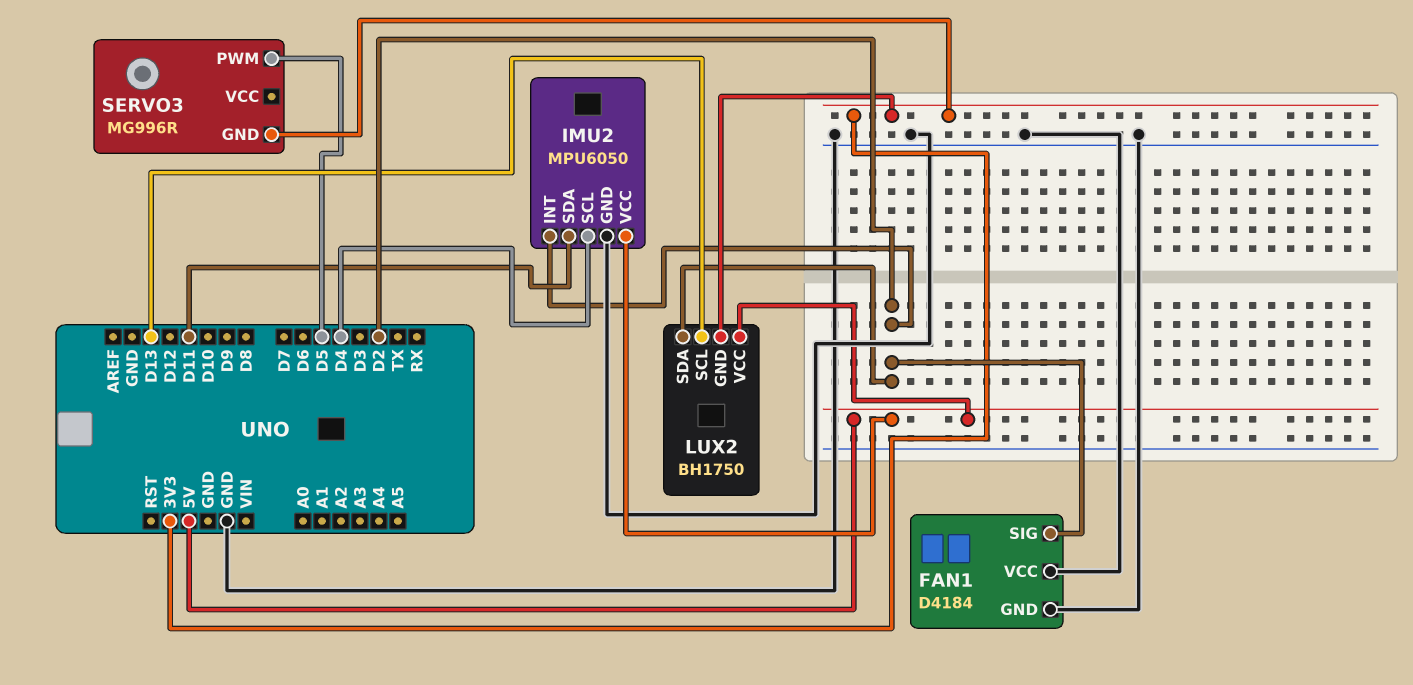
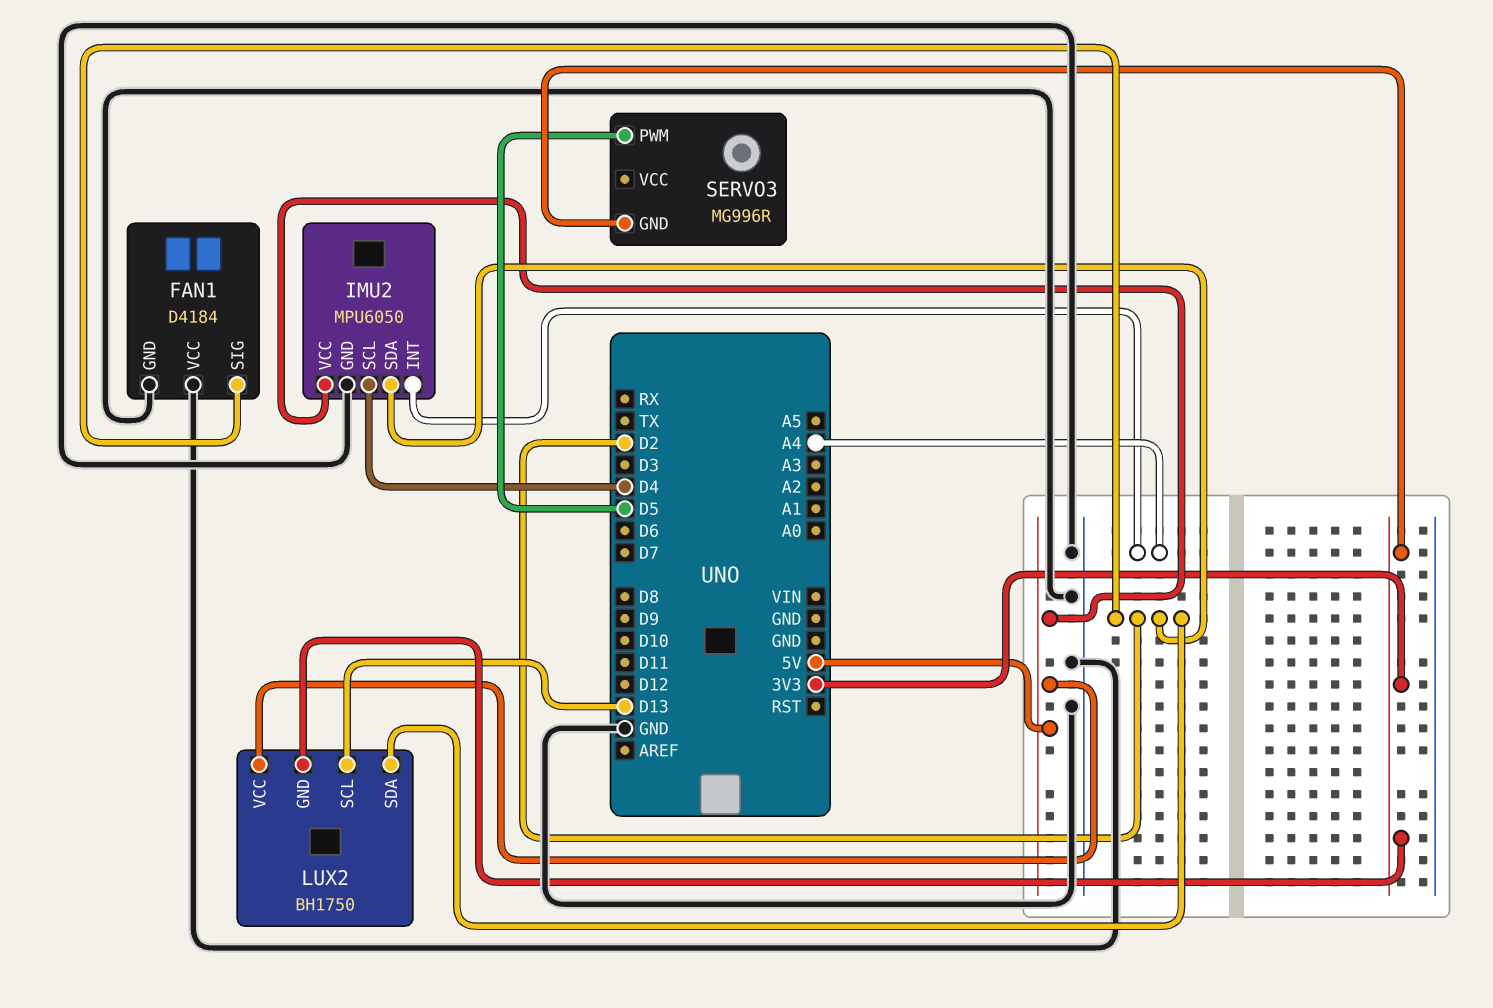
IMU2 pin INT: D2 -> A4
IMU2 pin SDA: D11 -> D2

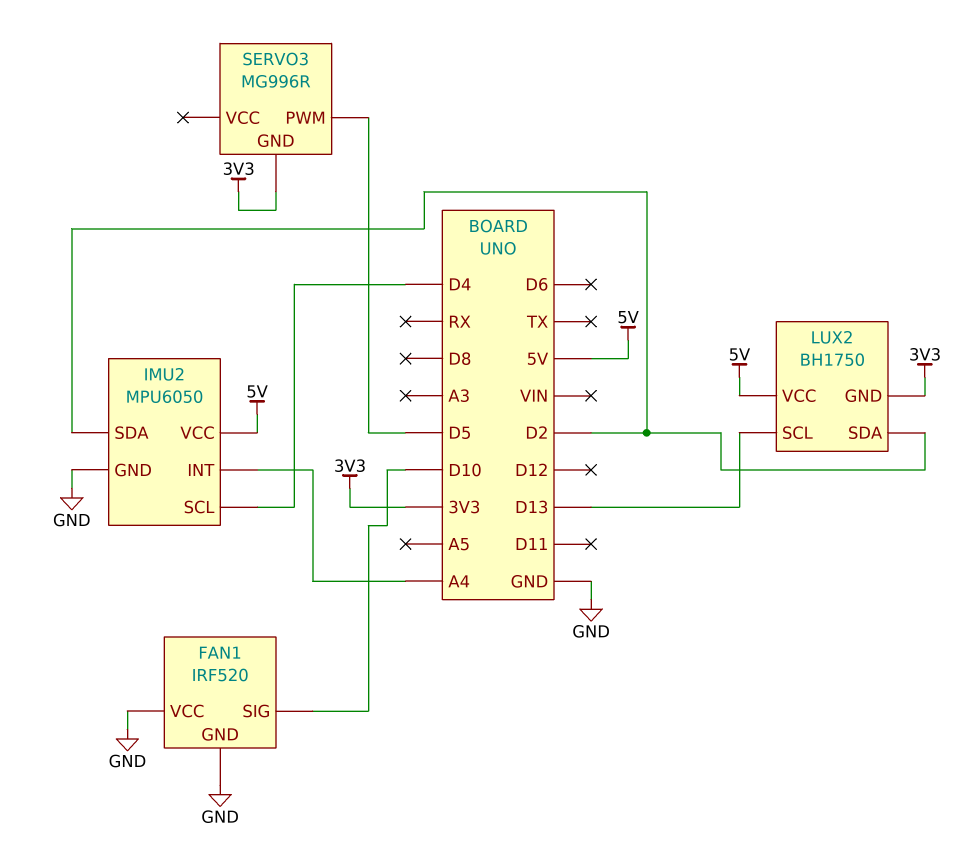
FAN1: D4184 -> IRF520
FAN1 pin SIG: D2 -> D10

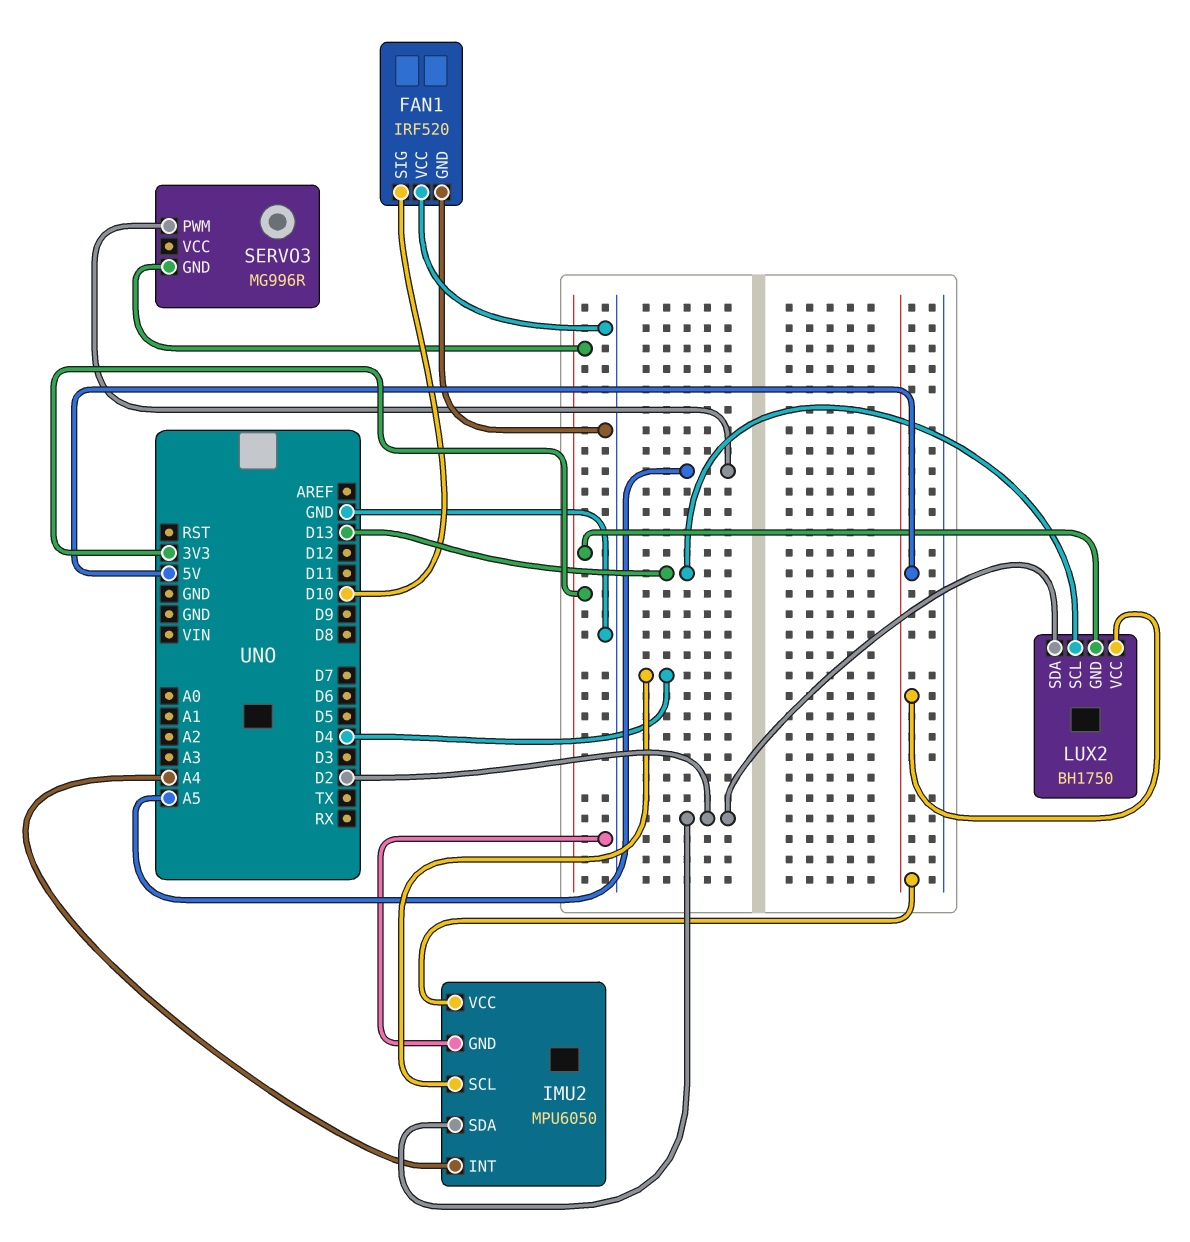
SERVO3 pin PWM: D5 -> A5

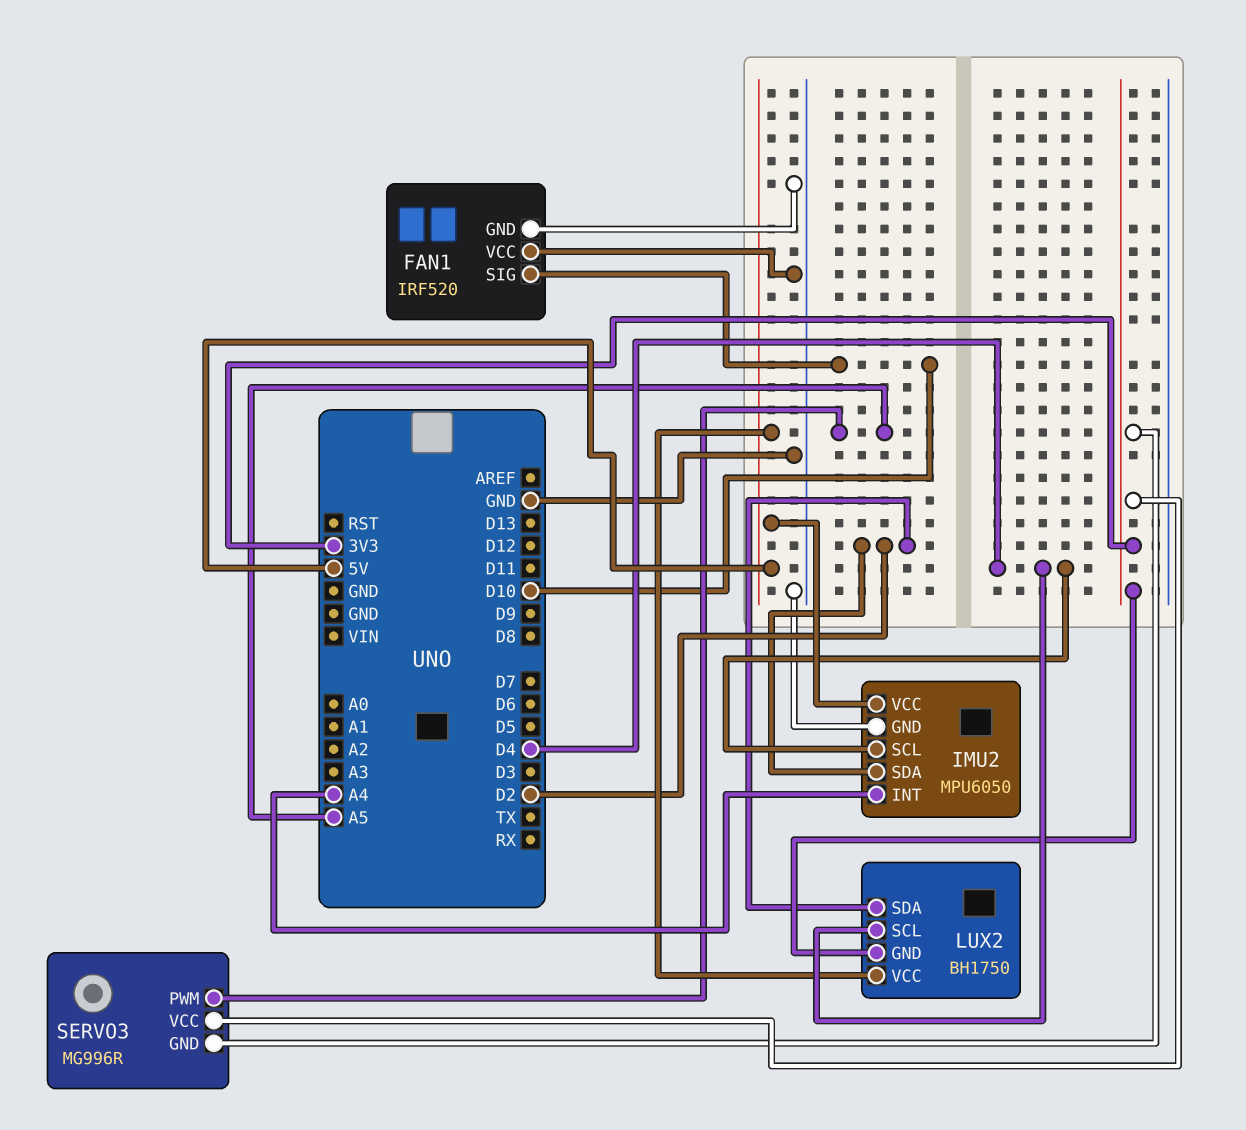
LUX2 pin SCL: D13 -> D4
SERVO3 pin VCC: none -> 3V3

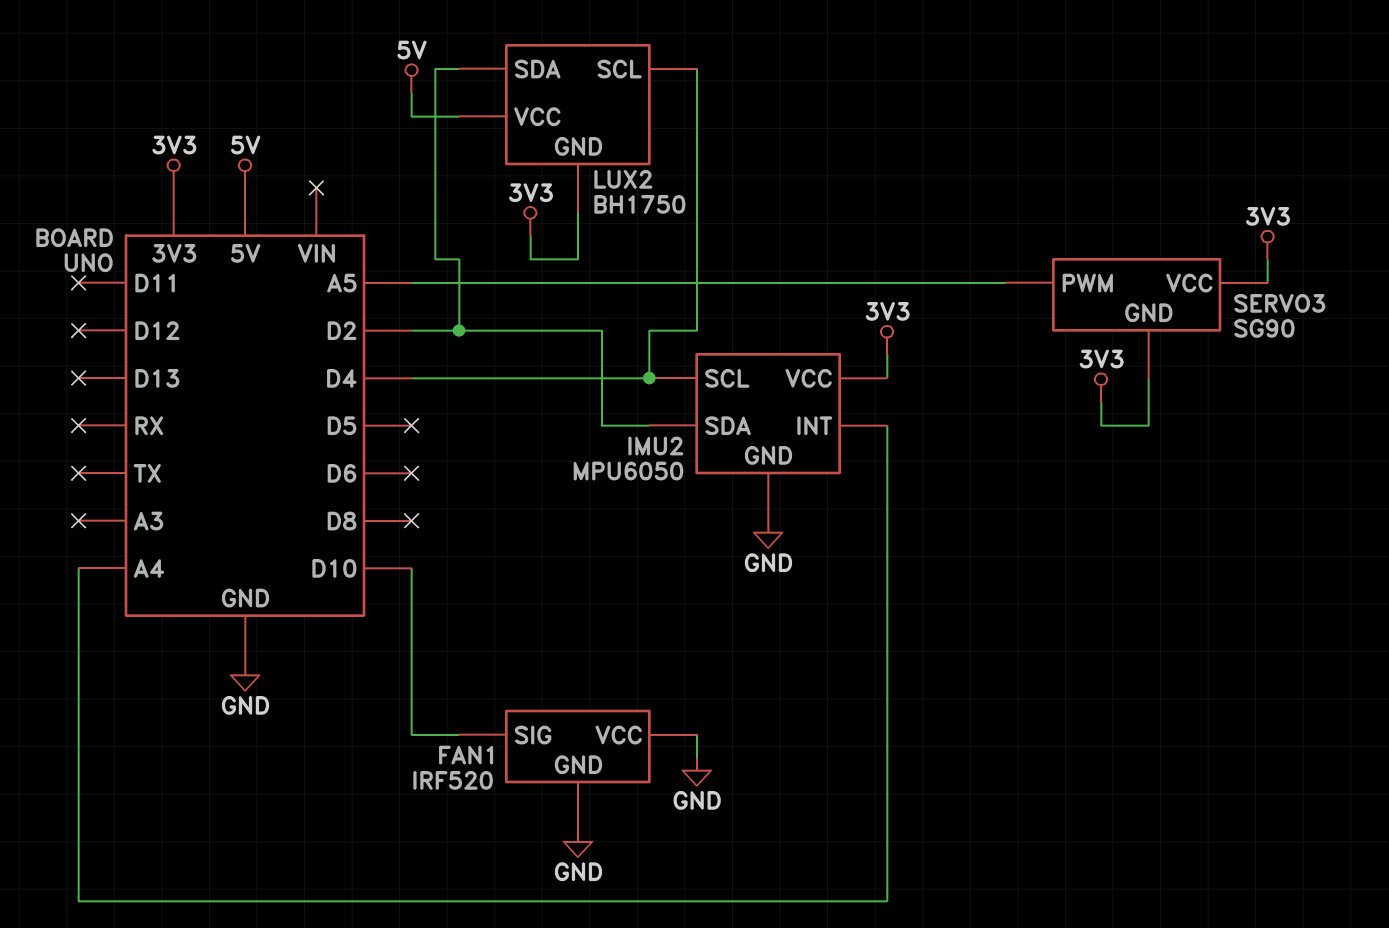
IMU2 pin VCC: 5V -> 3V3
SERVO3: MG996R -> SG90

